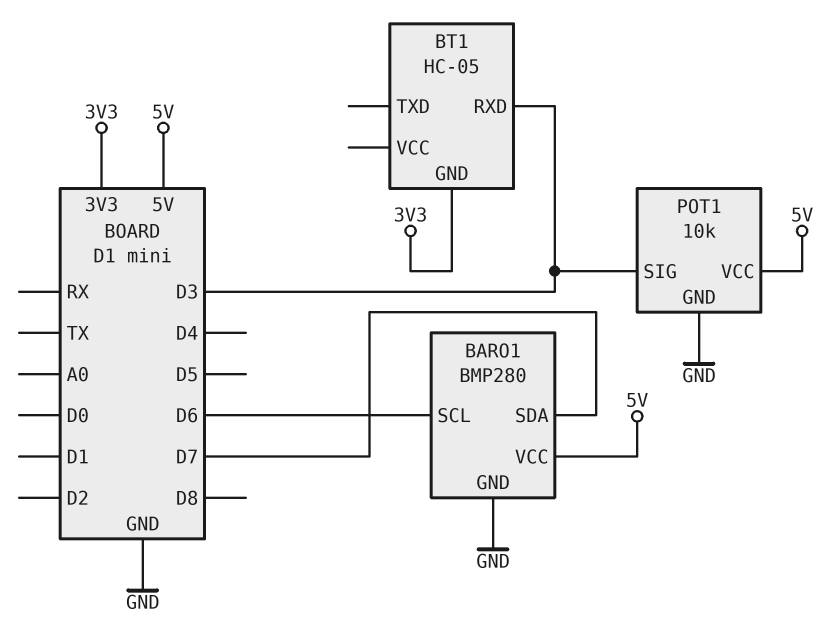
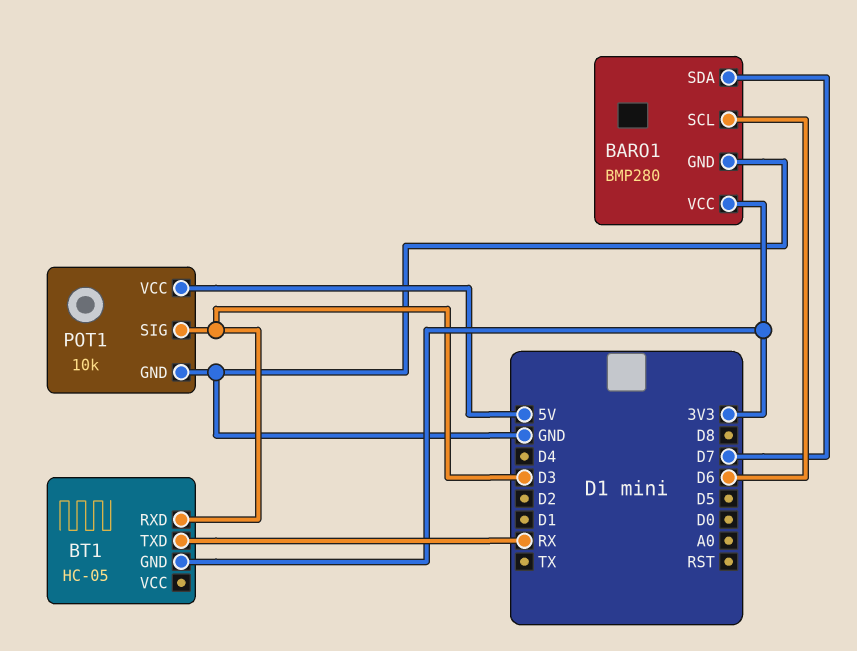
BARO1 pin VCC: 5V -> 3V3
BT1 pin TXD: none -> RX

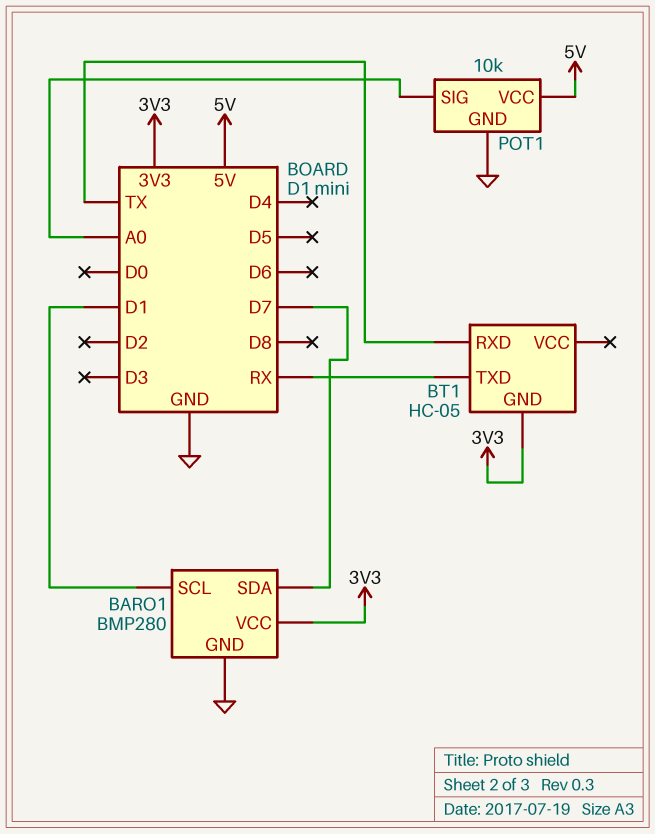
BARO1 pin SCL: D6 -> D1
BT1 pin RXD: D3 -> TX
POT1 pin SIG: D3 -> A0

